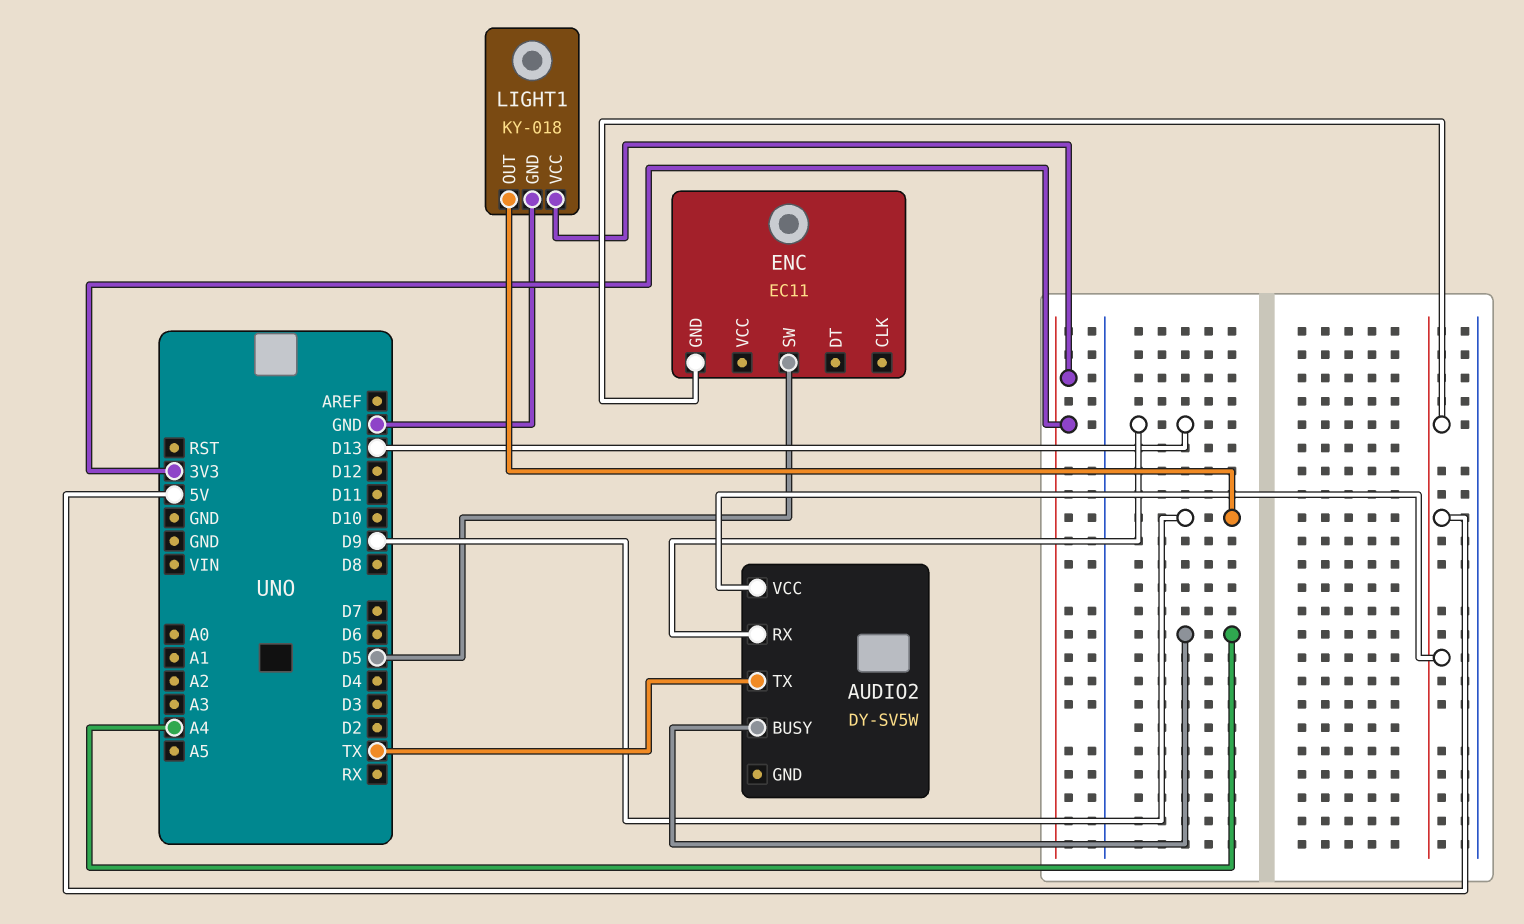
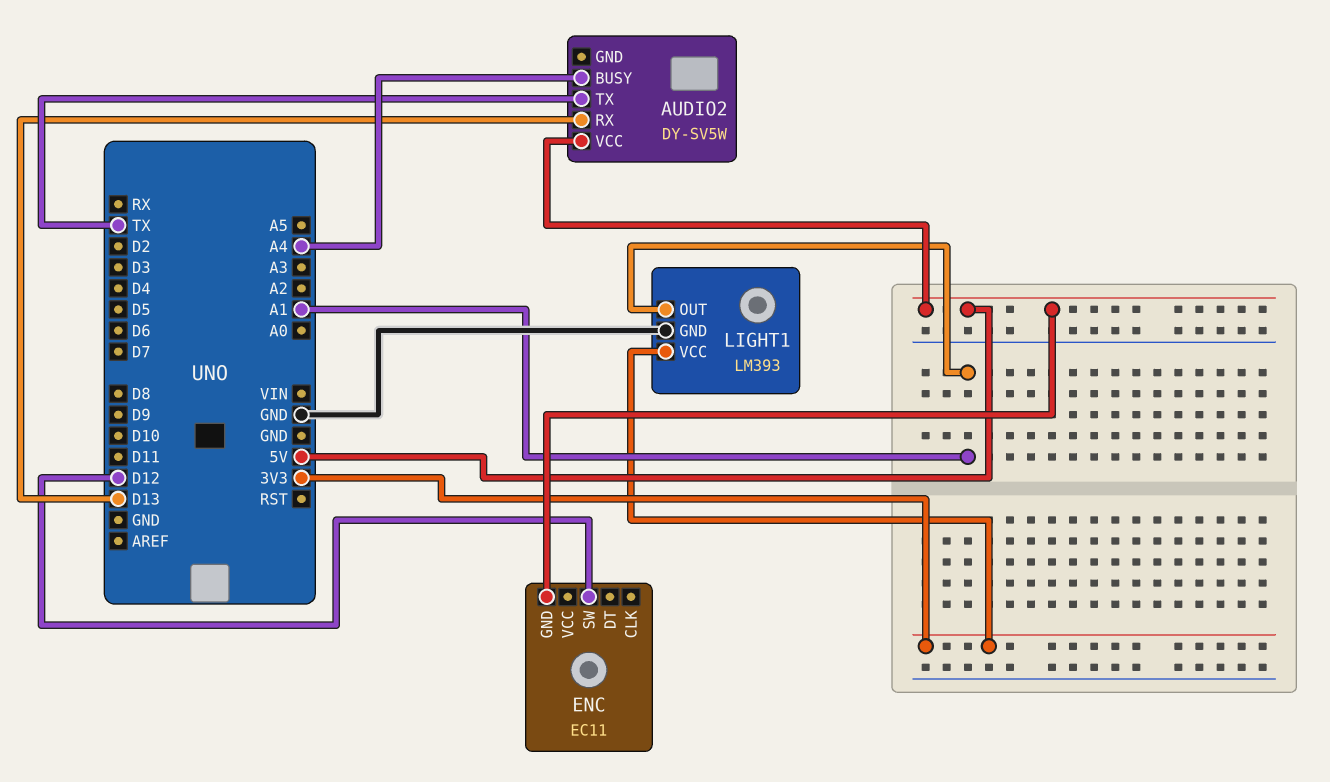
ENC pin SW: D5 -> D12
LIGHT1: KY-018 -> LM393
LIGHT1 pin OUT: D9 -> A1

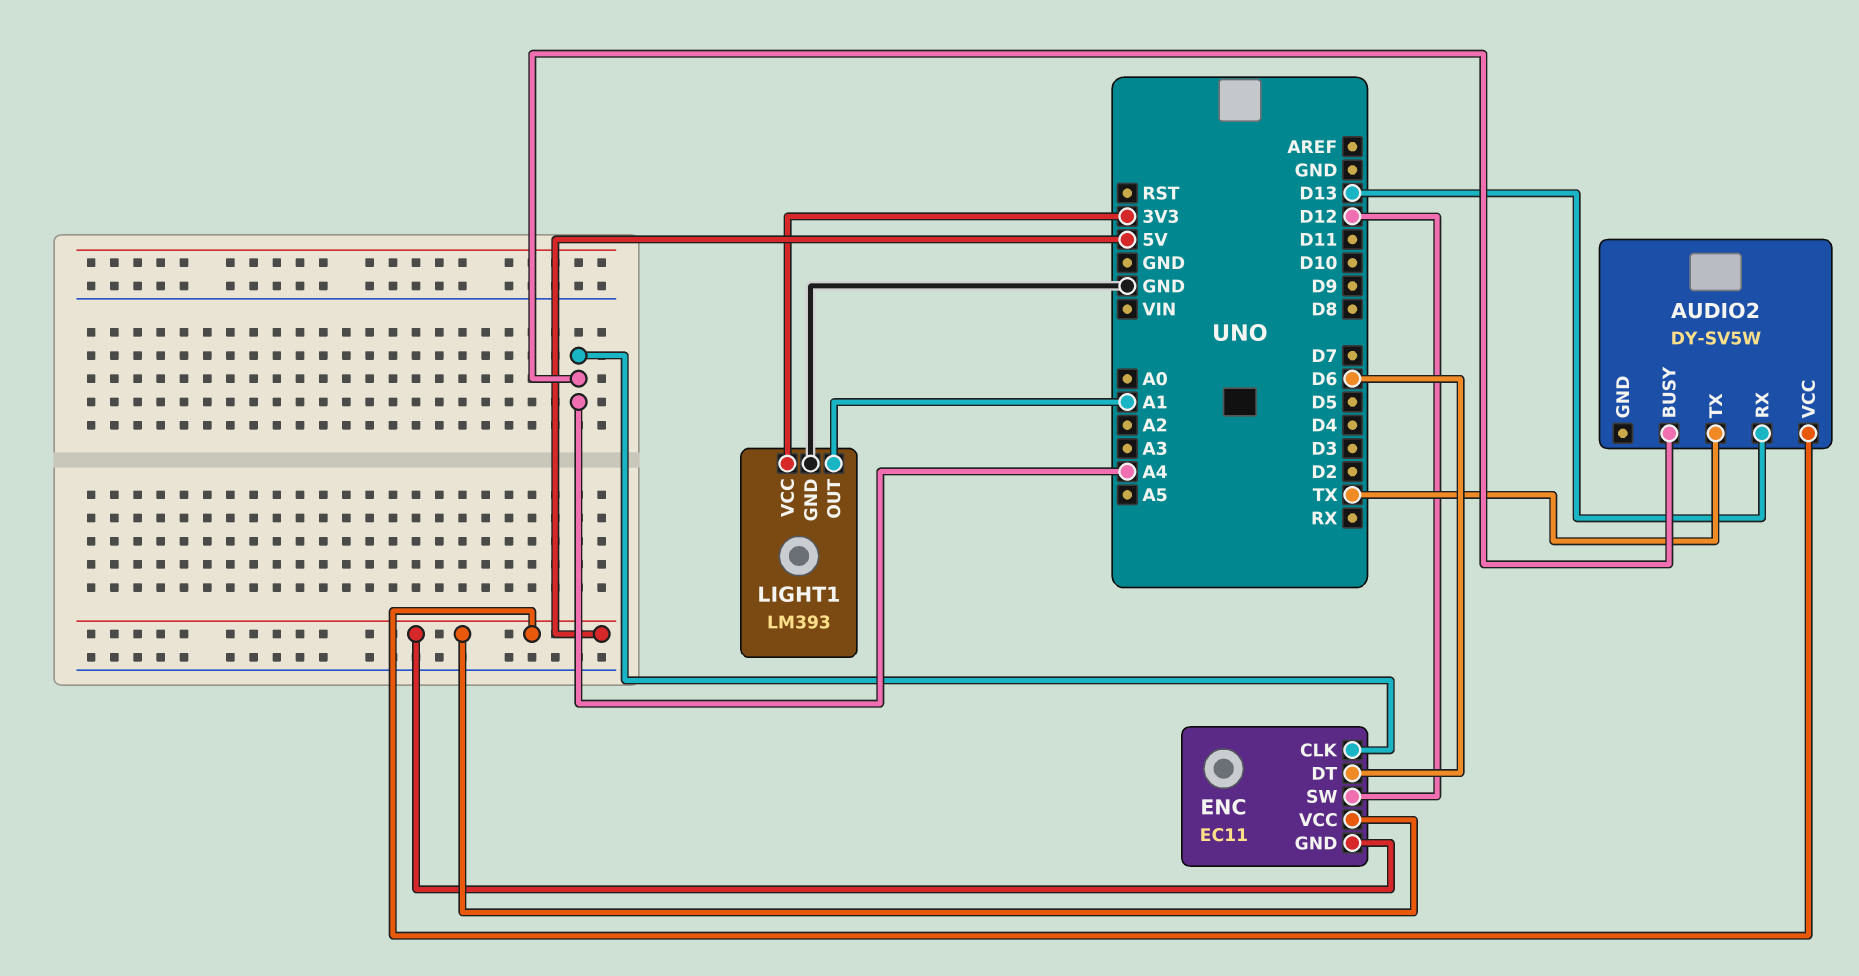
ENC pin CLK: none -> A4
ENC pin DT: none -> D6
ENC pin VCC: none -> 5V

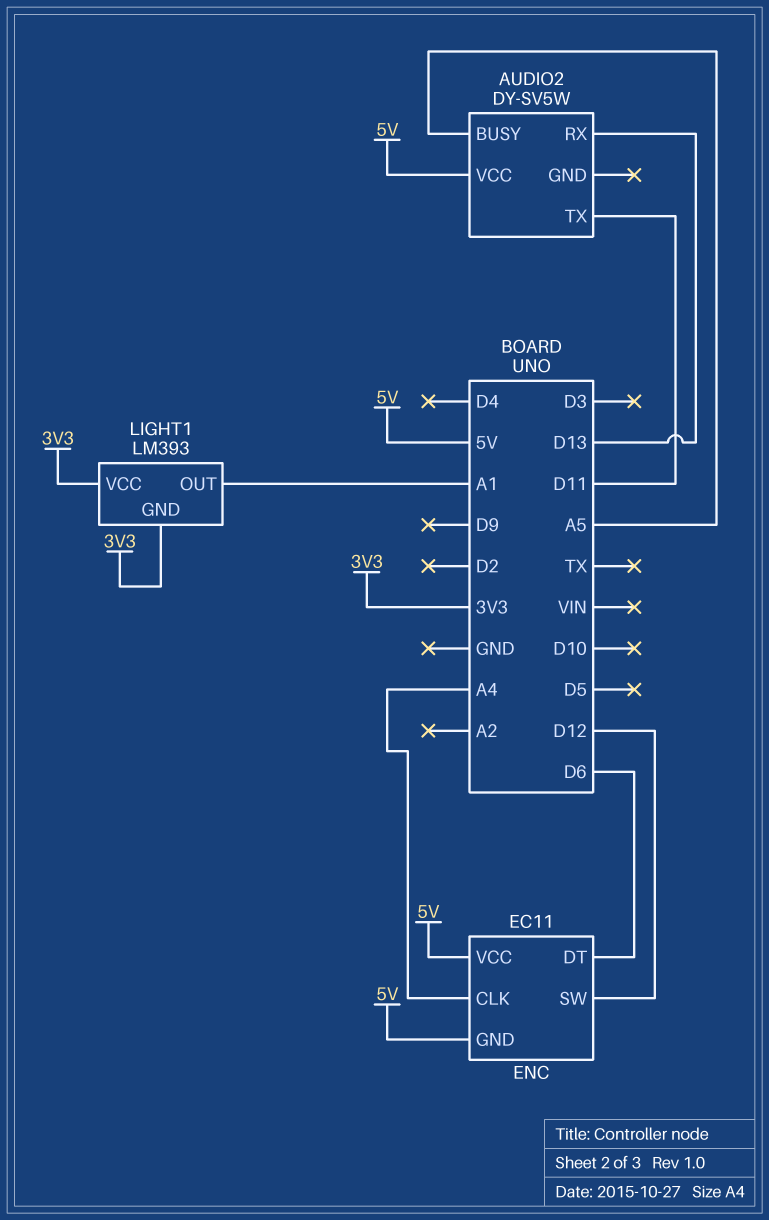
AUDIO2 pin BUSY: A4 -> A5
AUDIO2 pin TX: TX -> D11
LIGHT1 pin GND: GND -> 3V3

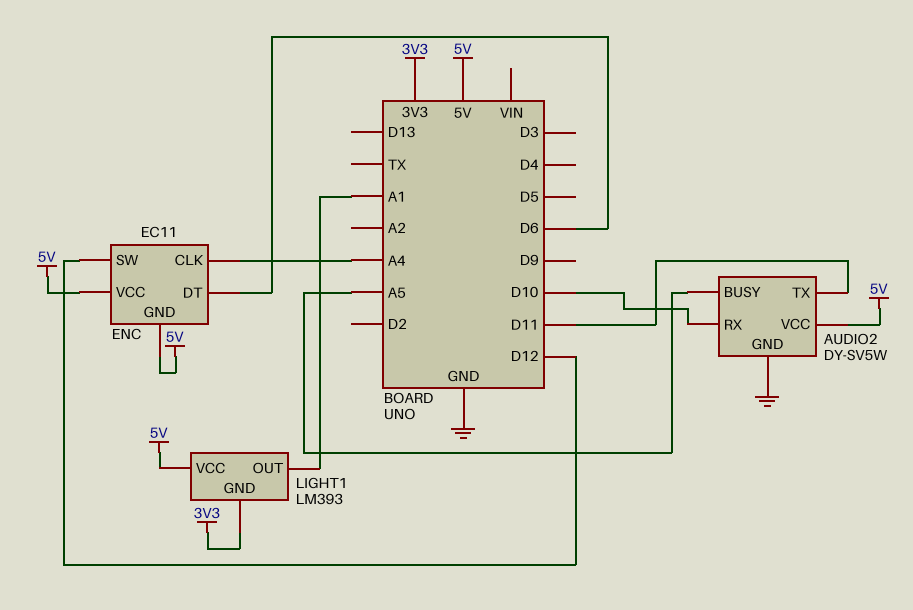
AUDIO2 pin GND: none -> GND
AUDIO2 pin RX: D13 -> D10
LIGHT1 pin VCC: 3V3 -> 5V

